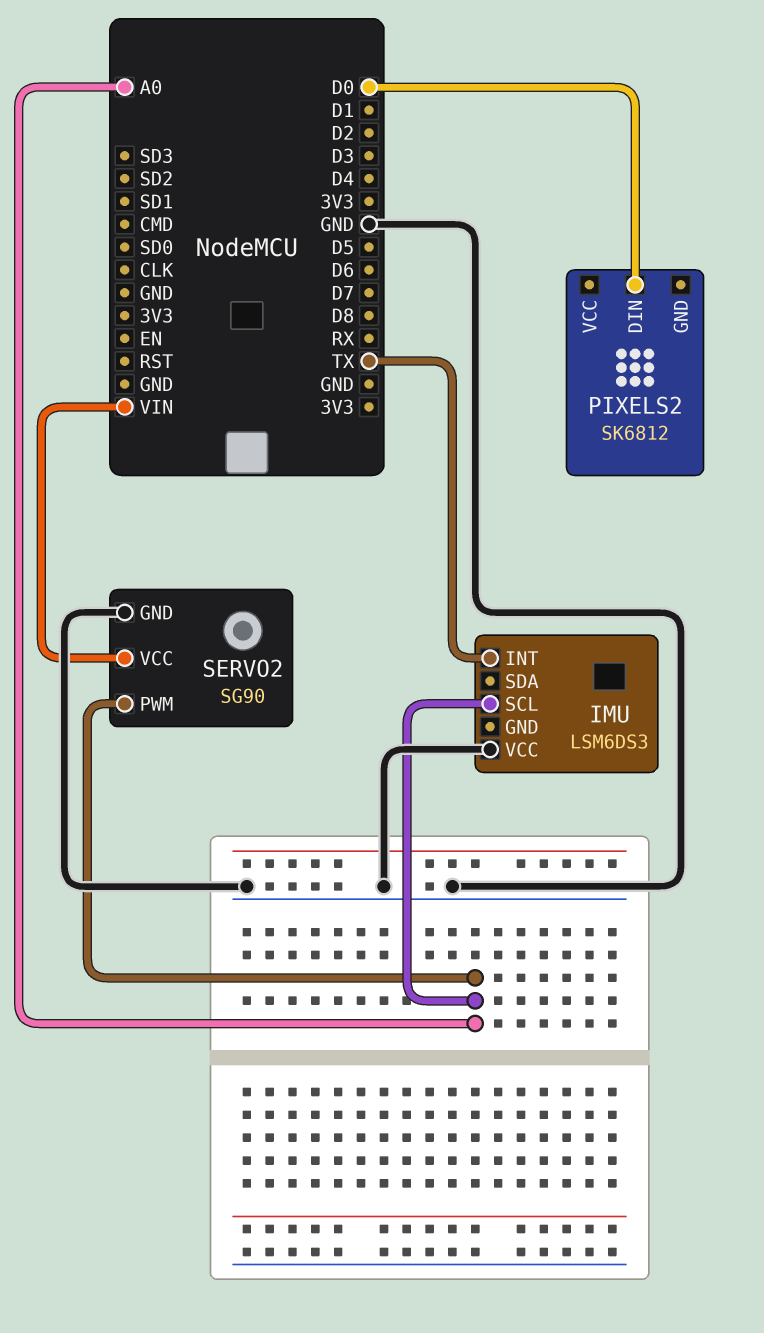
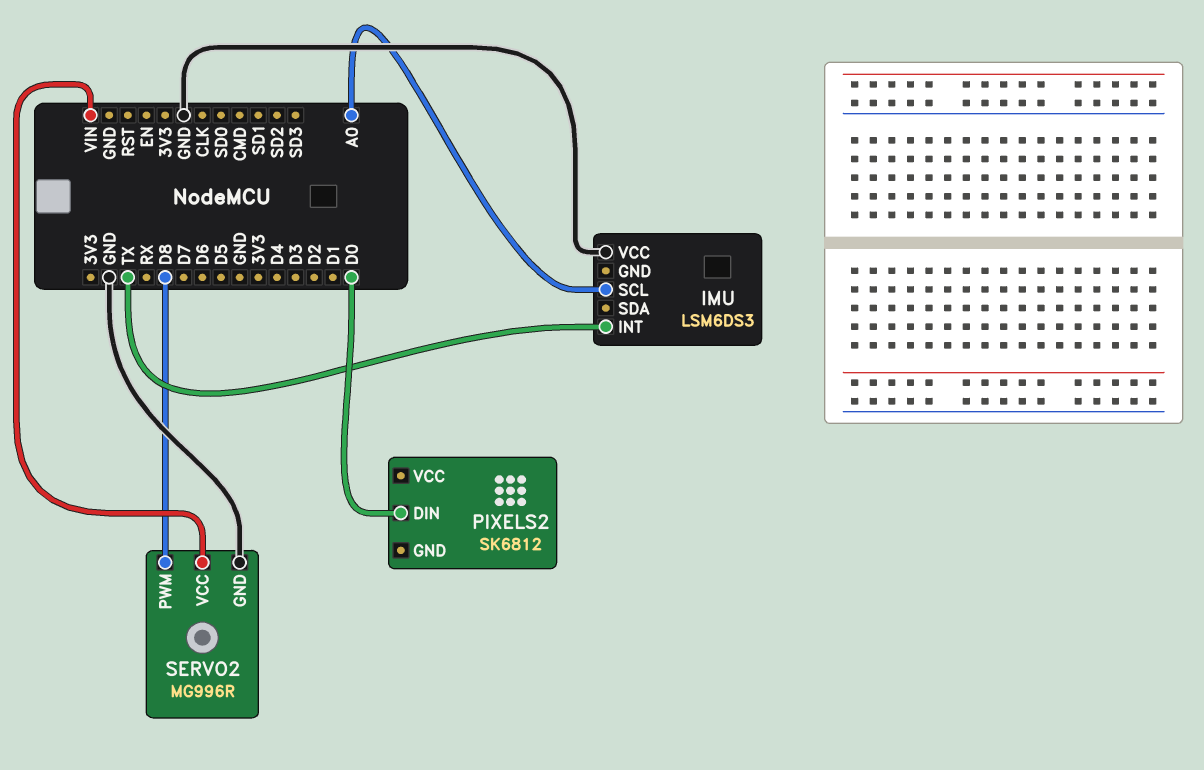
SERVO2: SG90 -> MG996R
SERVO2 pin PWM: A0 -> D8

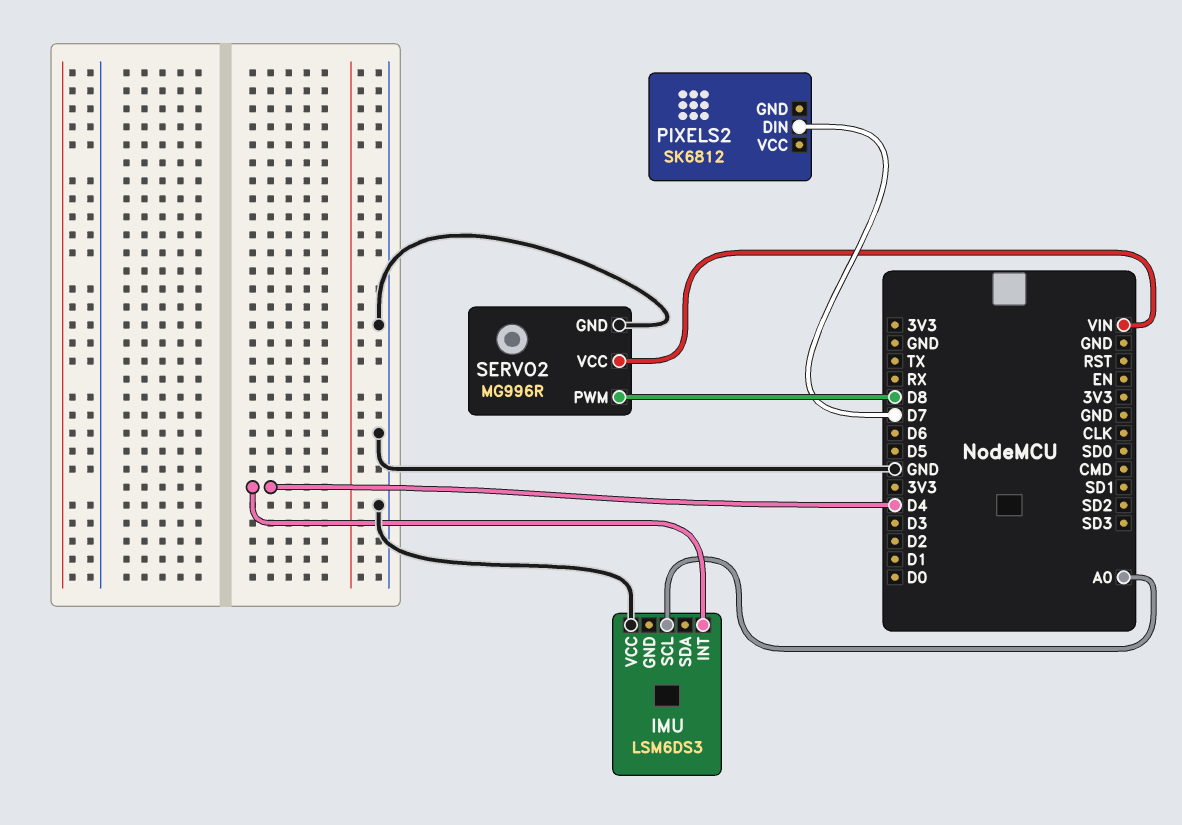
IMU pin INT: TX -> D4
PIXELS2 pin DIN: D0 -> D7

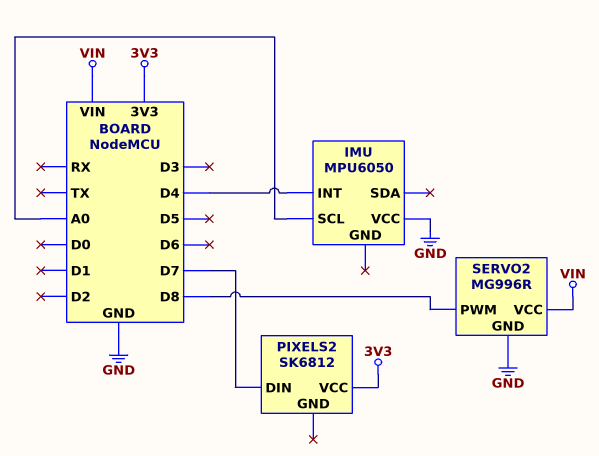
IMU: LSM6DS3 -> MPU6050
PIXELS2 pin VCC: none -> 3V3

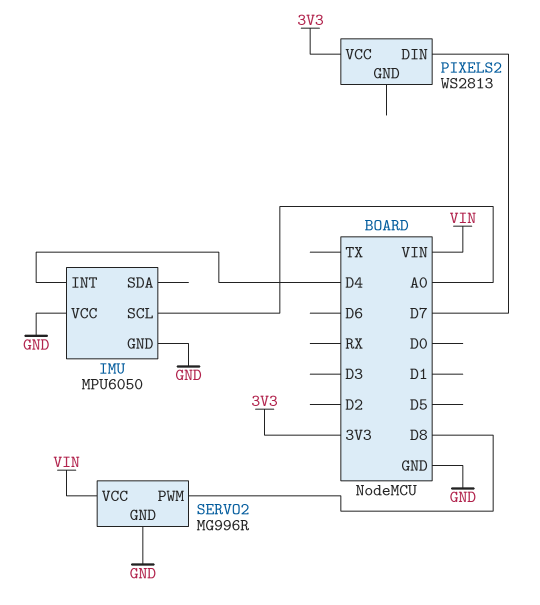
IMU pin GND: none -> GND
PIXELS2: SK6812 -> WS2813

